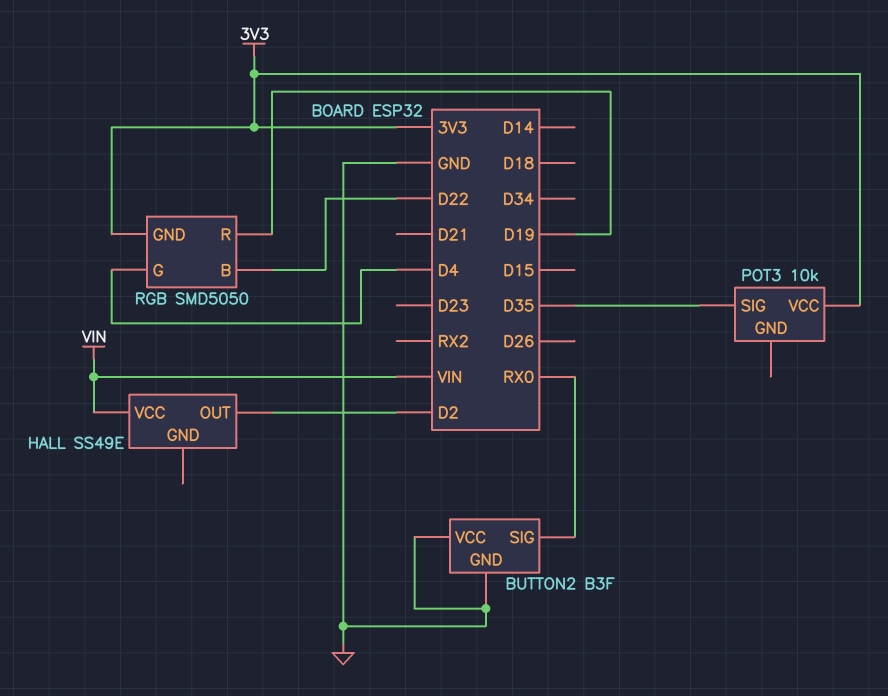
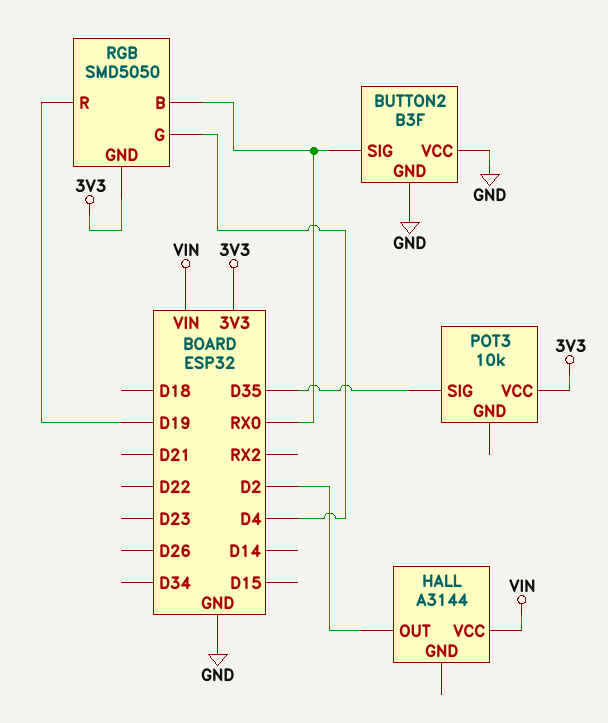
HALL: SS49E -> A3144
RGB pin B: D22 -> RX0

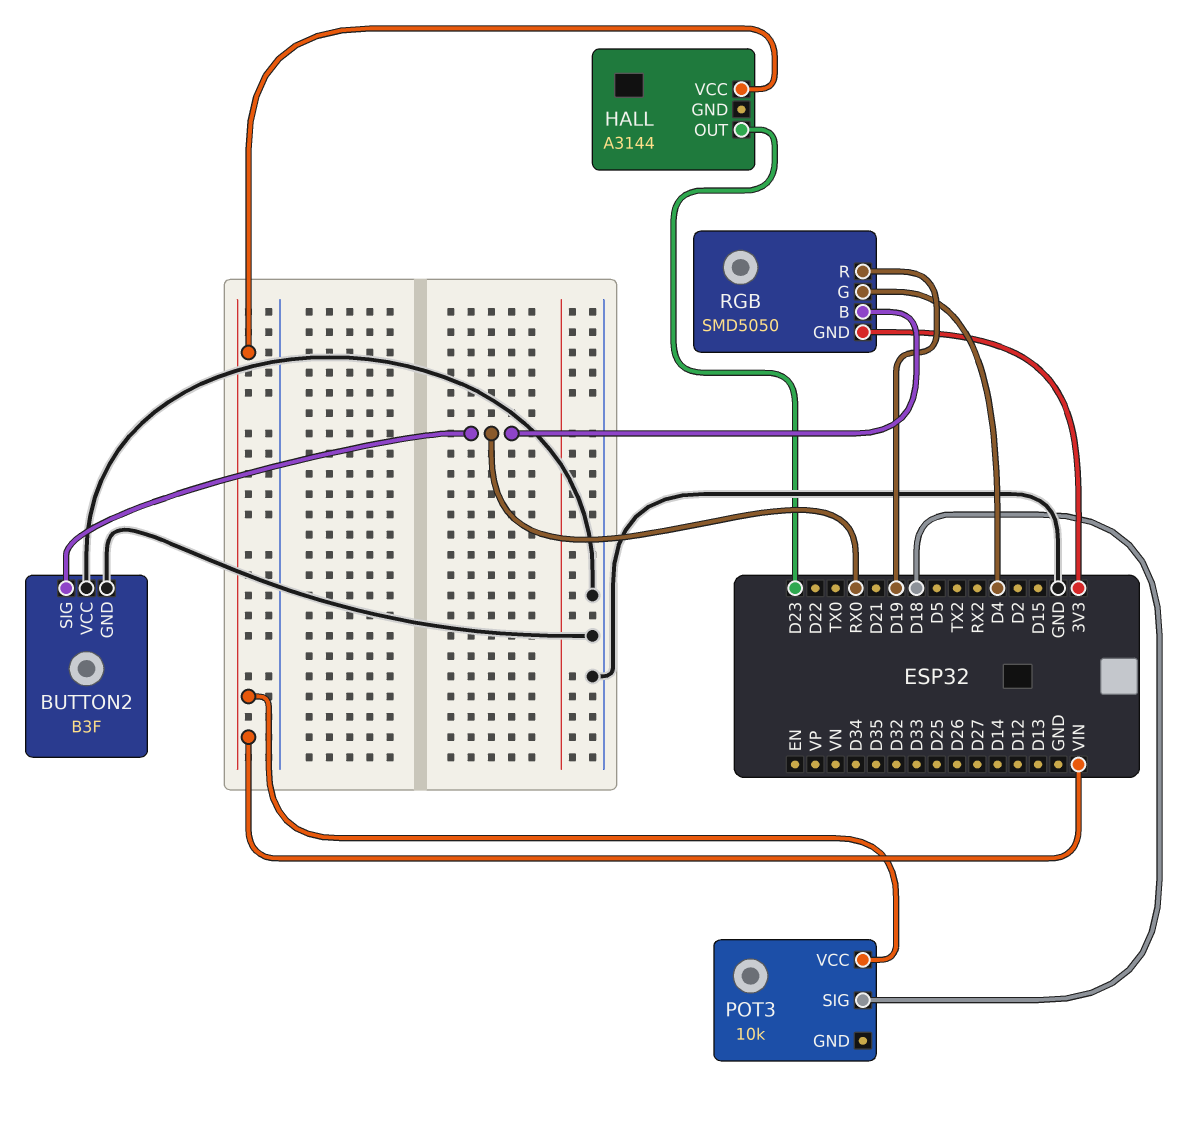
HALL pin OUT: D2 -> D23
POT3 pin SIG: D35 -> D18
POT3 pin VCC: 3V3 -> VIN

